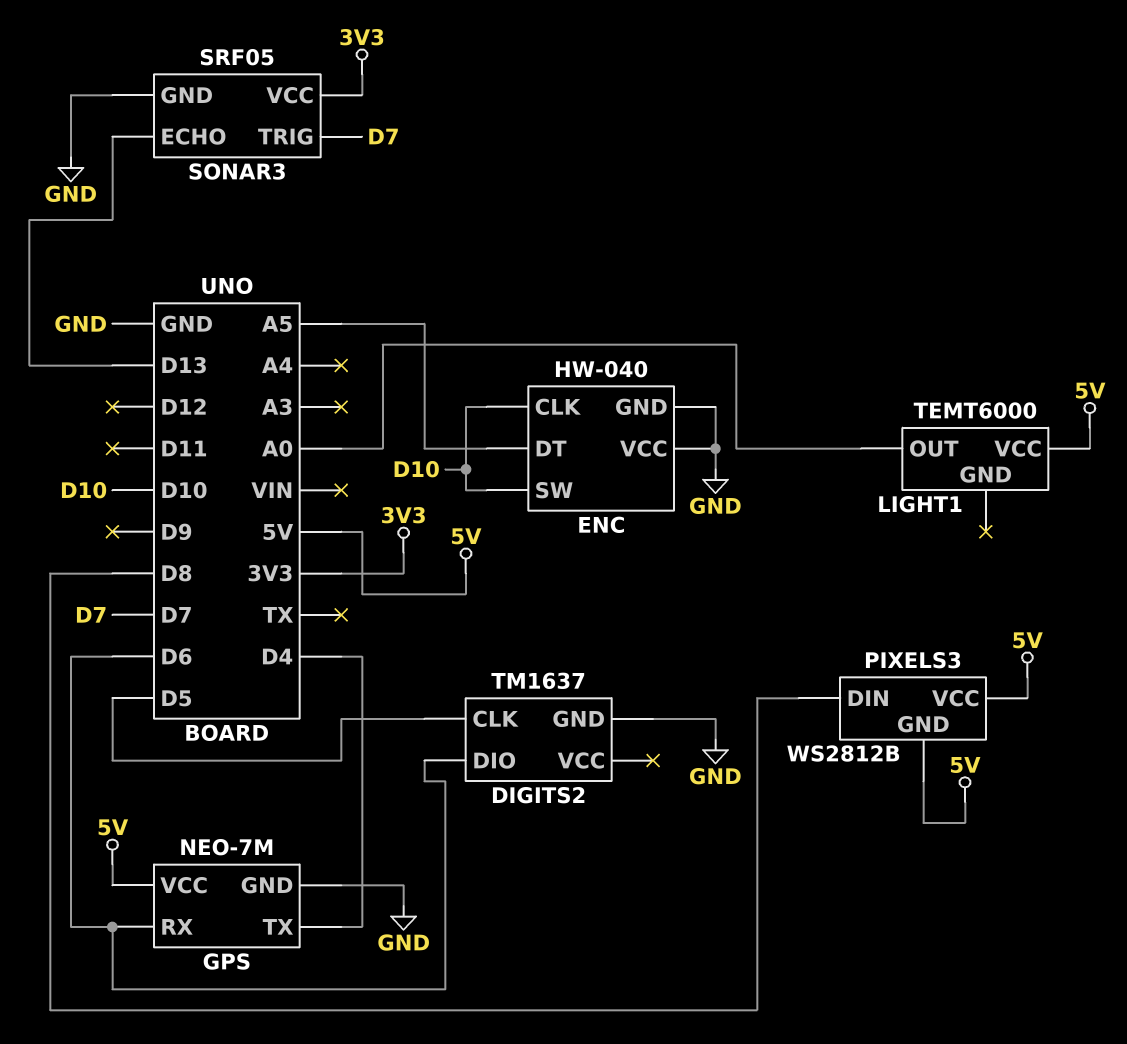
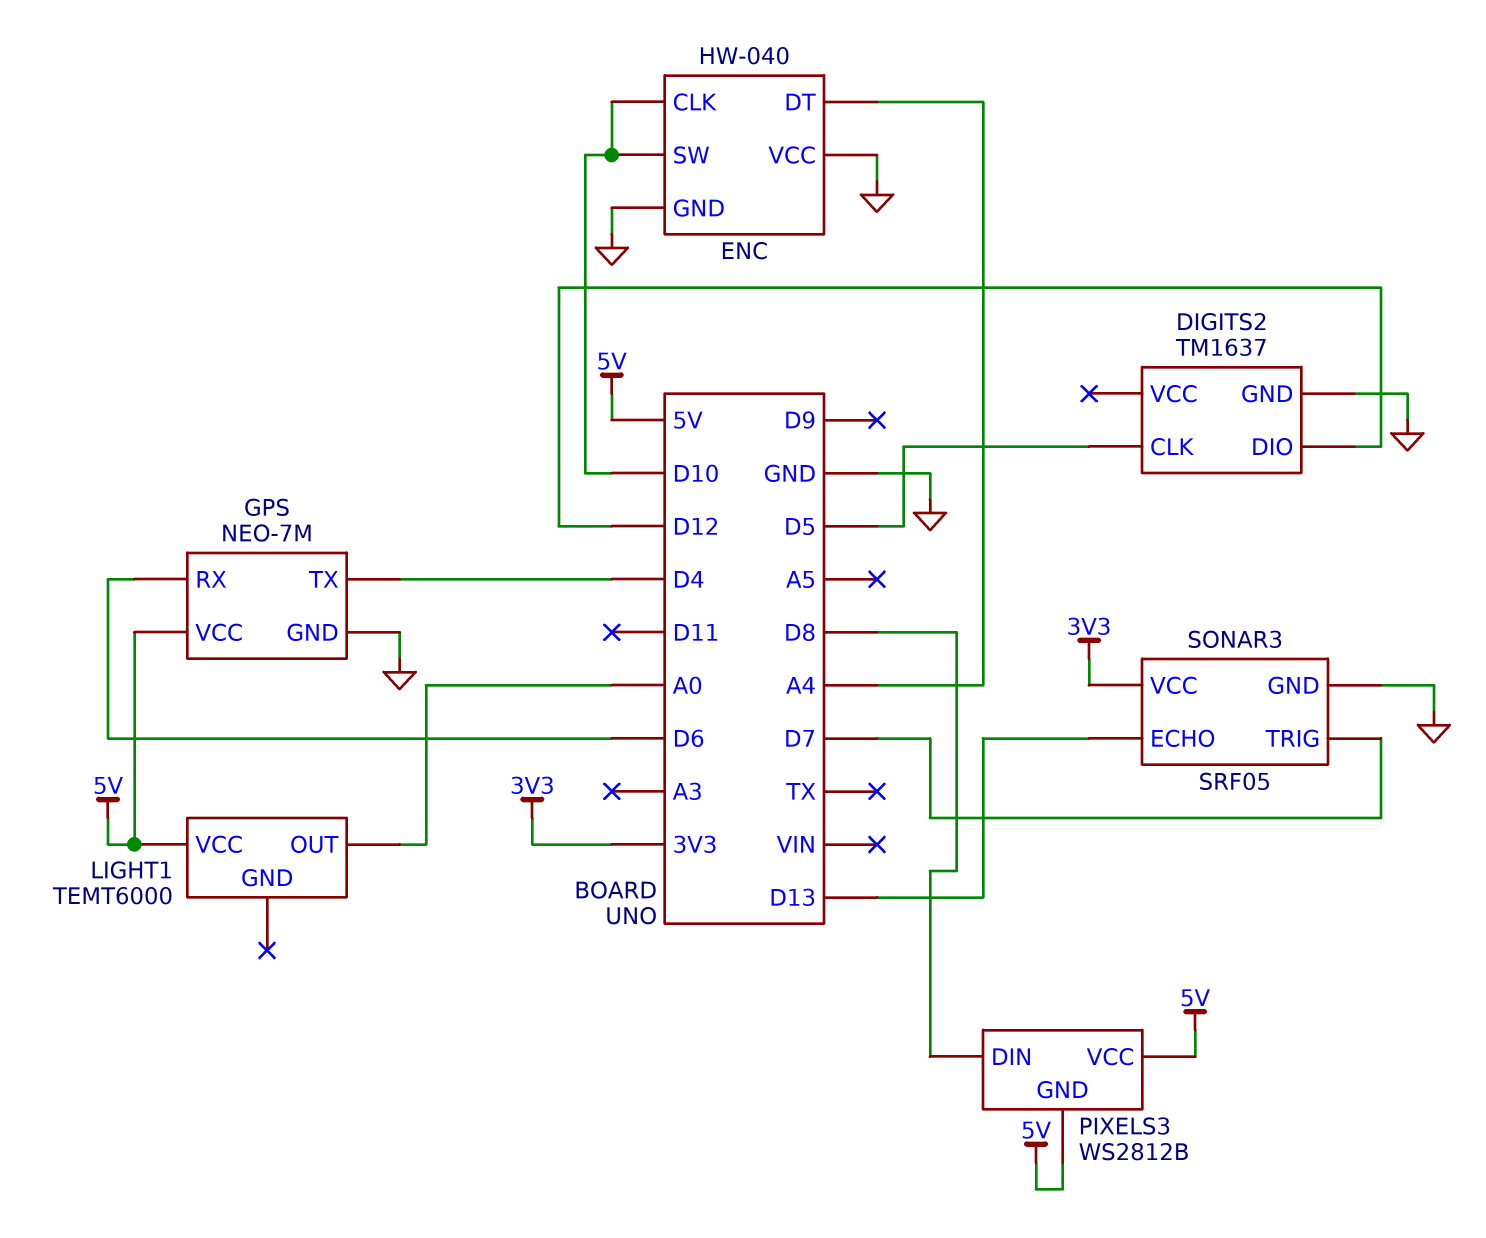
DIGITS2 pin DIO: D6 -> D12
ENC pin DT: A5 -> A4

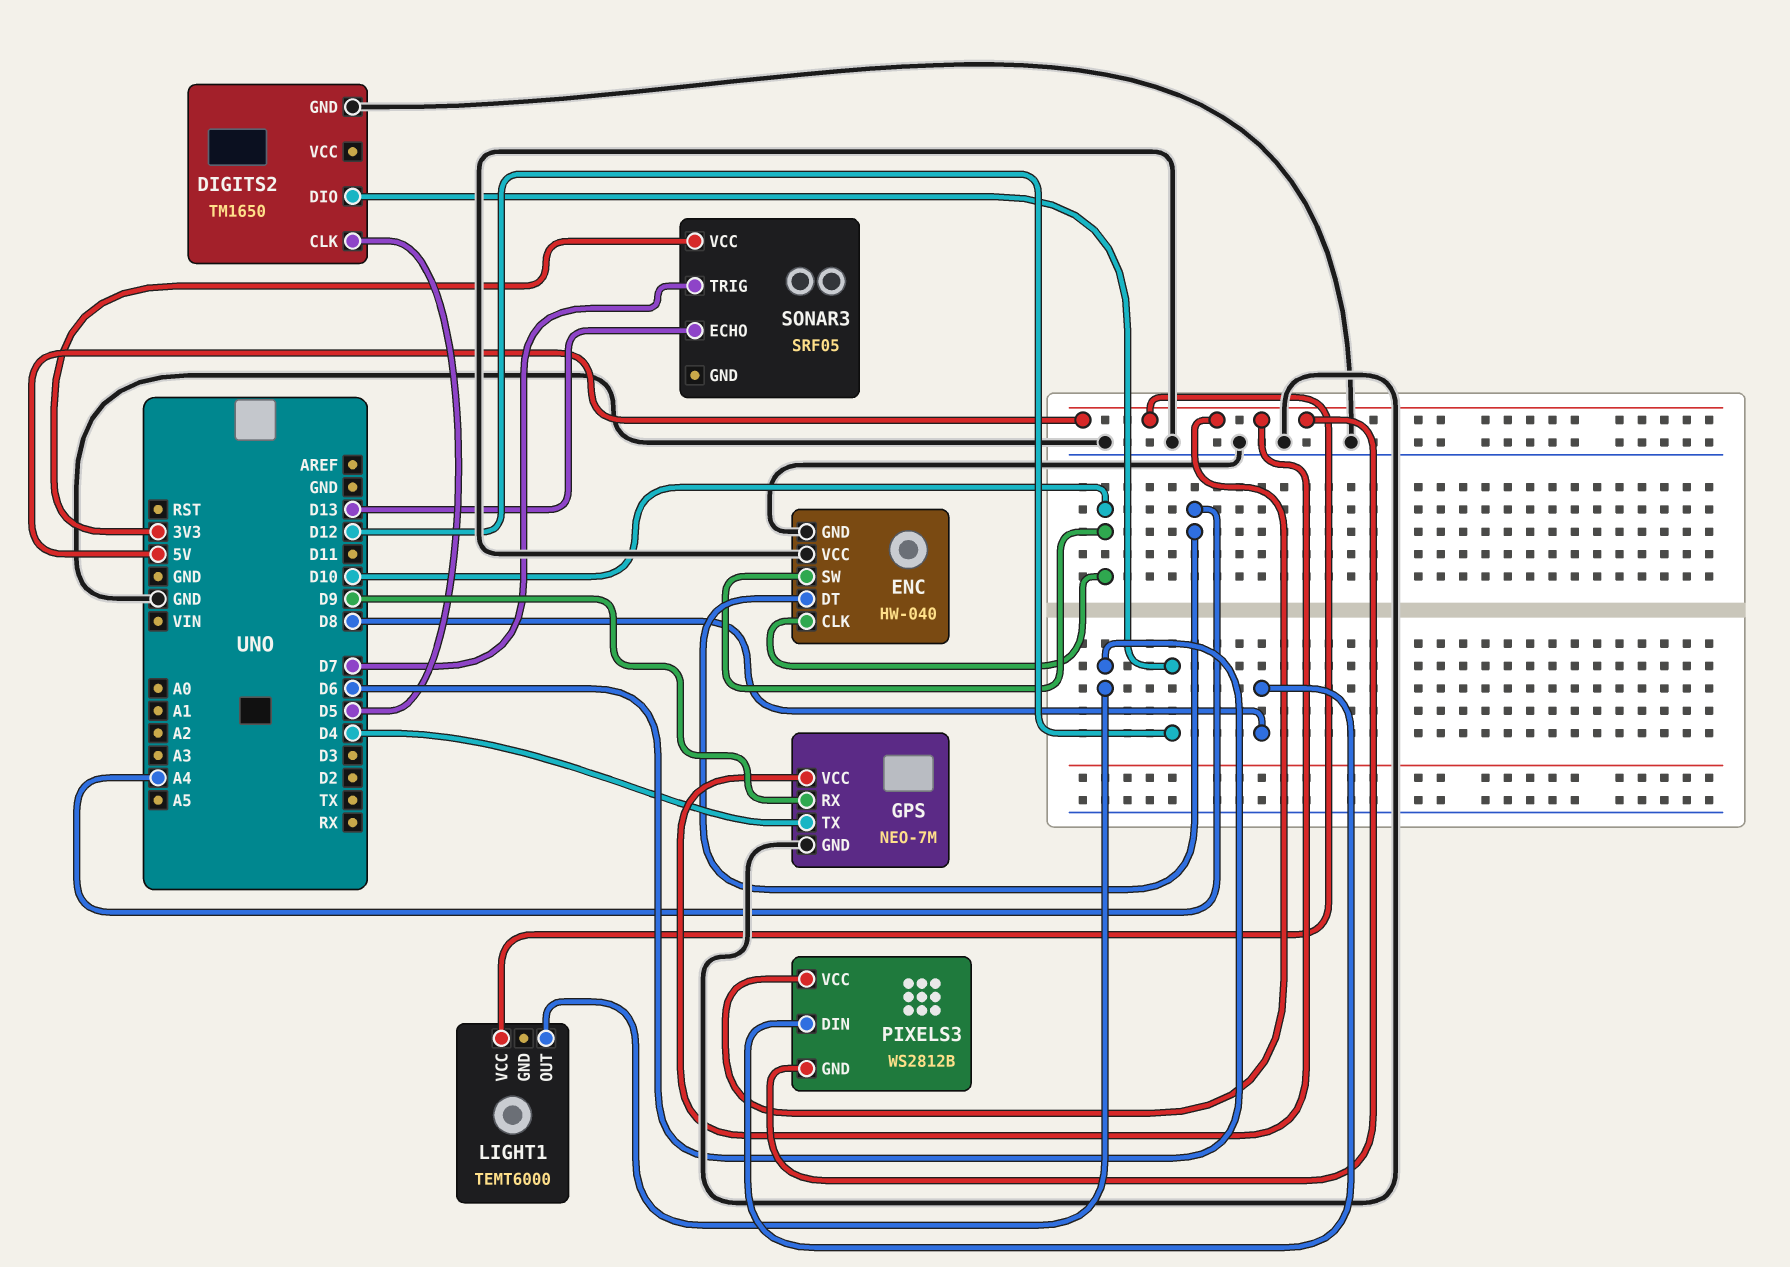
DIGITS2: TM1637 -> TM1650
GPS pin RX: D6 -> D9
LIGHT1 pin OUT: A0 -> D6
SONAR3 pin GND: GND -> none

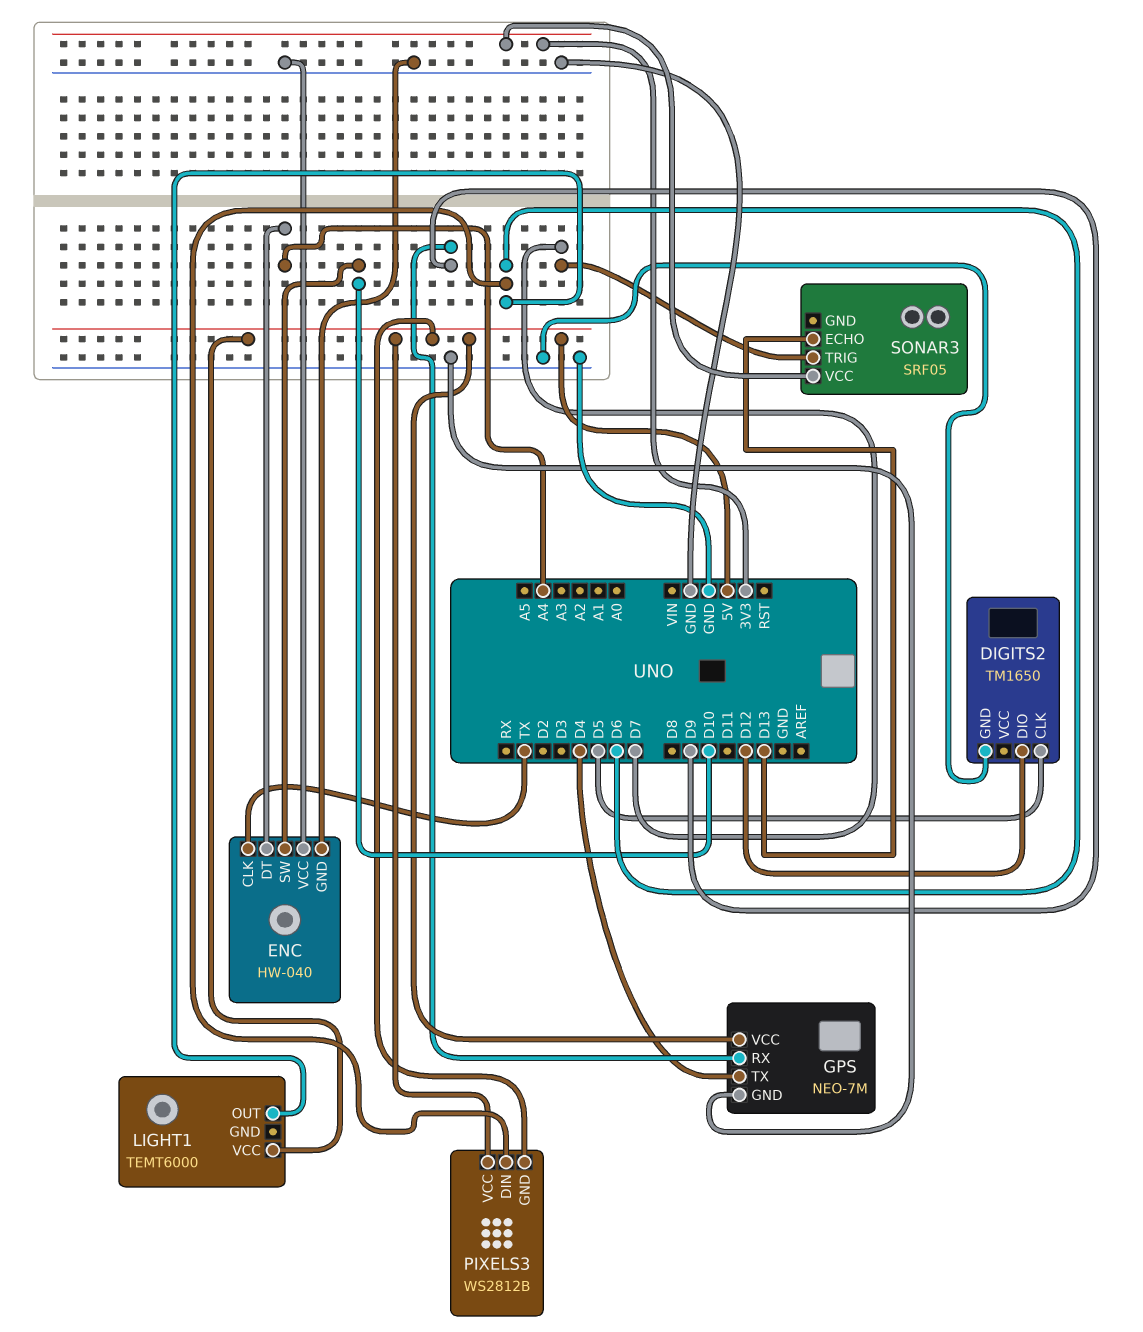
ENC pin CLK: D10 -> TX
PIXELS3 pin DIN: D8 -> D6

